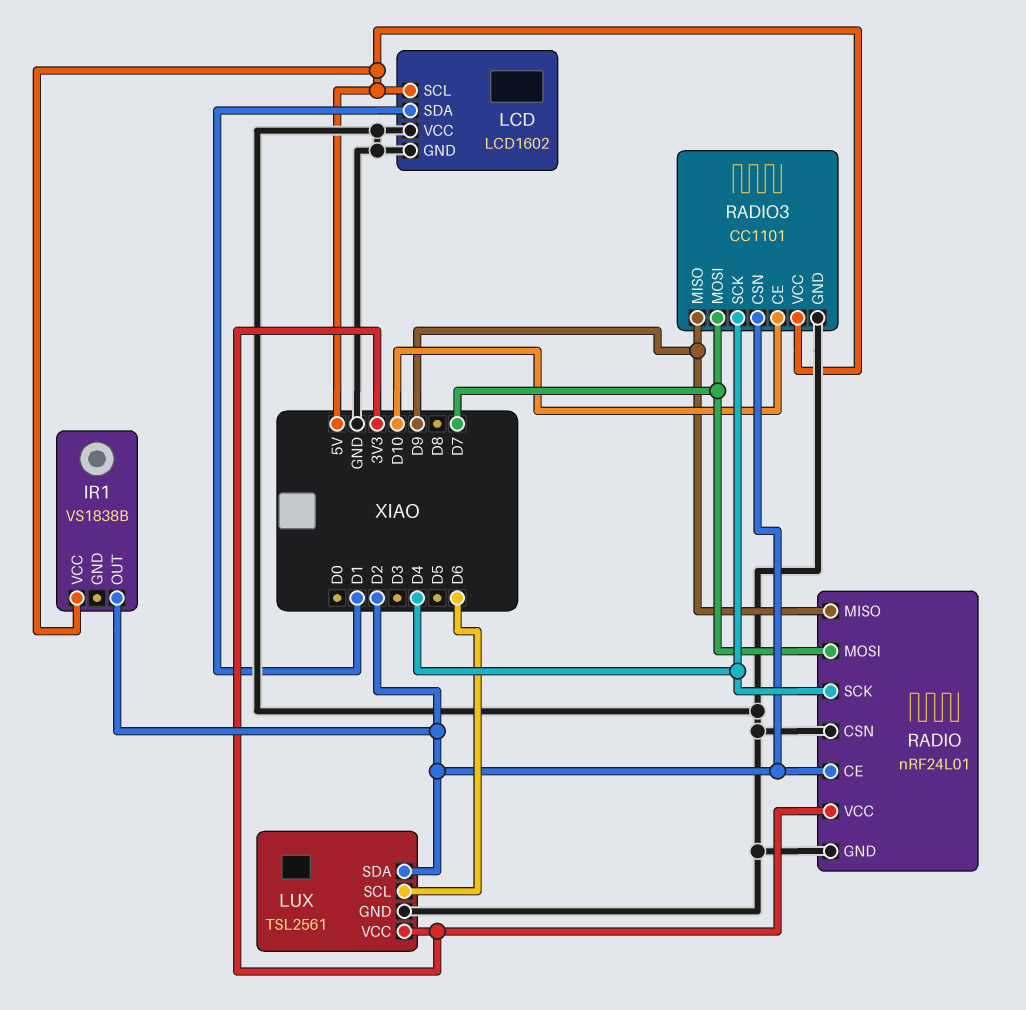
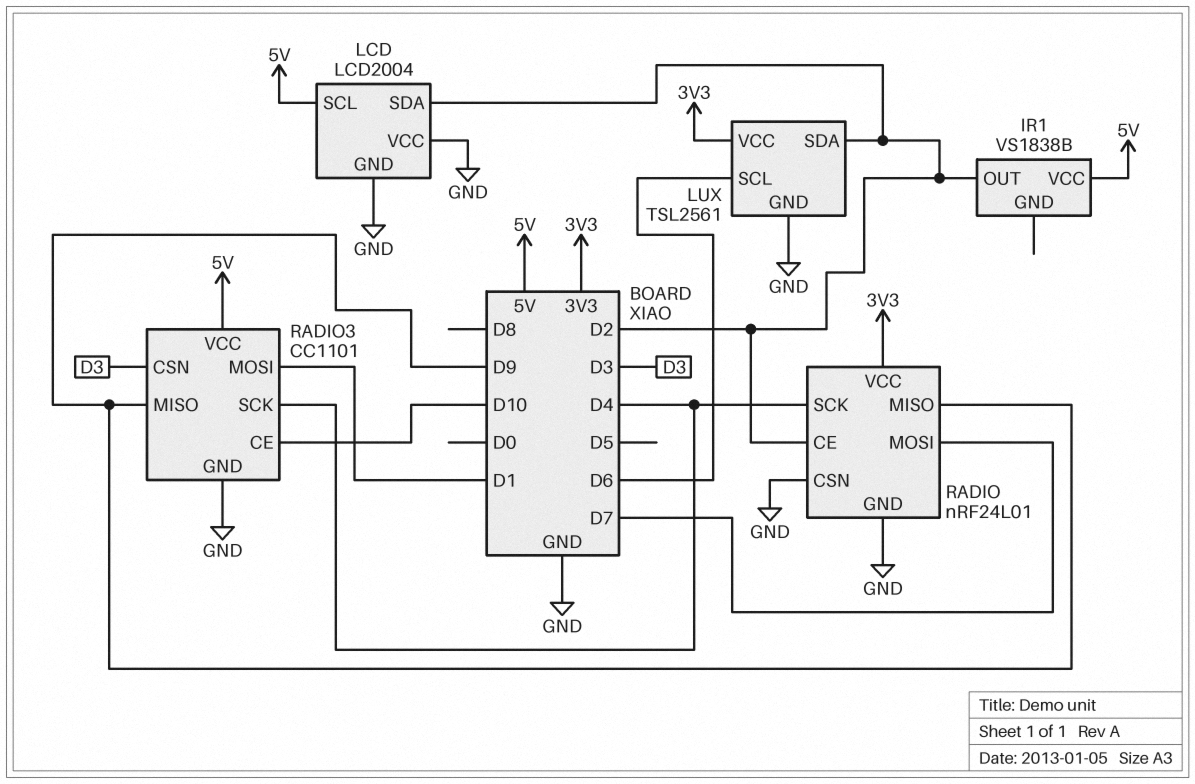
LCD: LCD1602 -> LCD2004
LCD pin SDA: D1 -> D2
RADIO3 pin CSN: D2 -> D3
RADIO3 pin MOSI: D7 -> D1

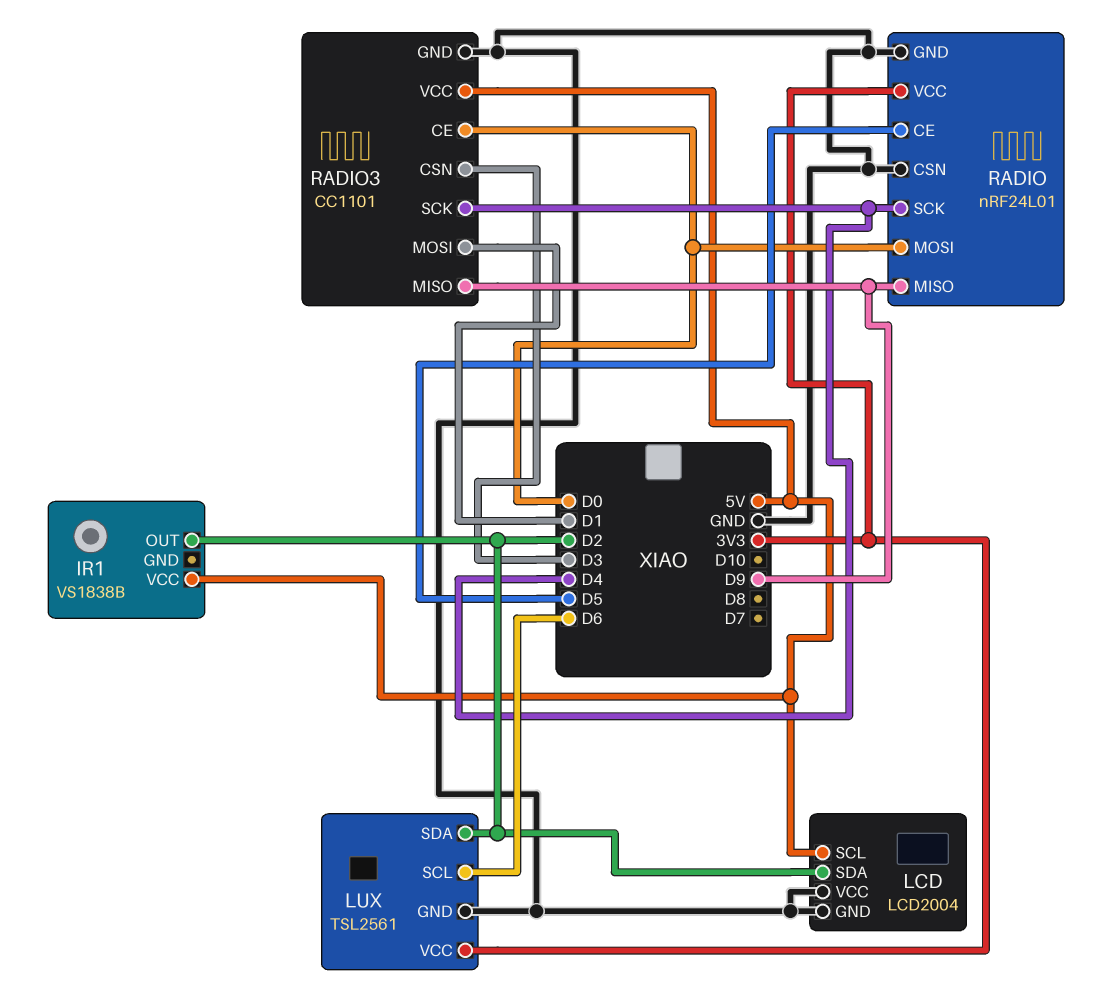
RADIO pin CE: D2 -> D5
RADIO pin MOSI: D7 -> D0
RADIO3 pin CE: D10 -> D0

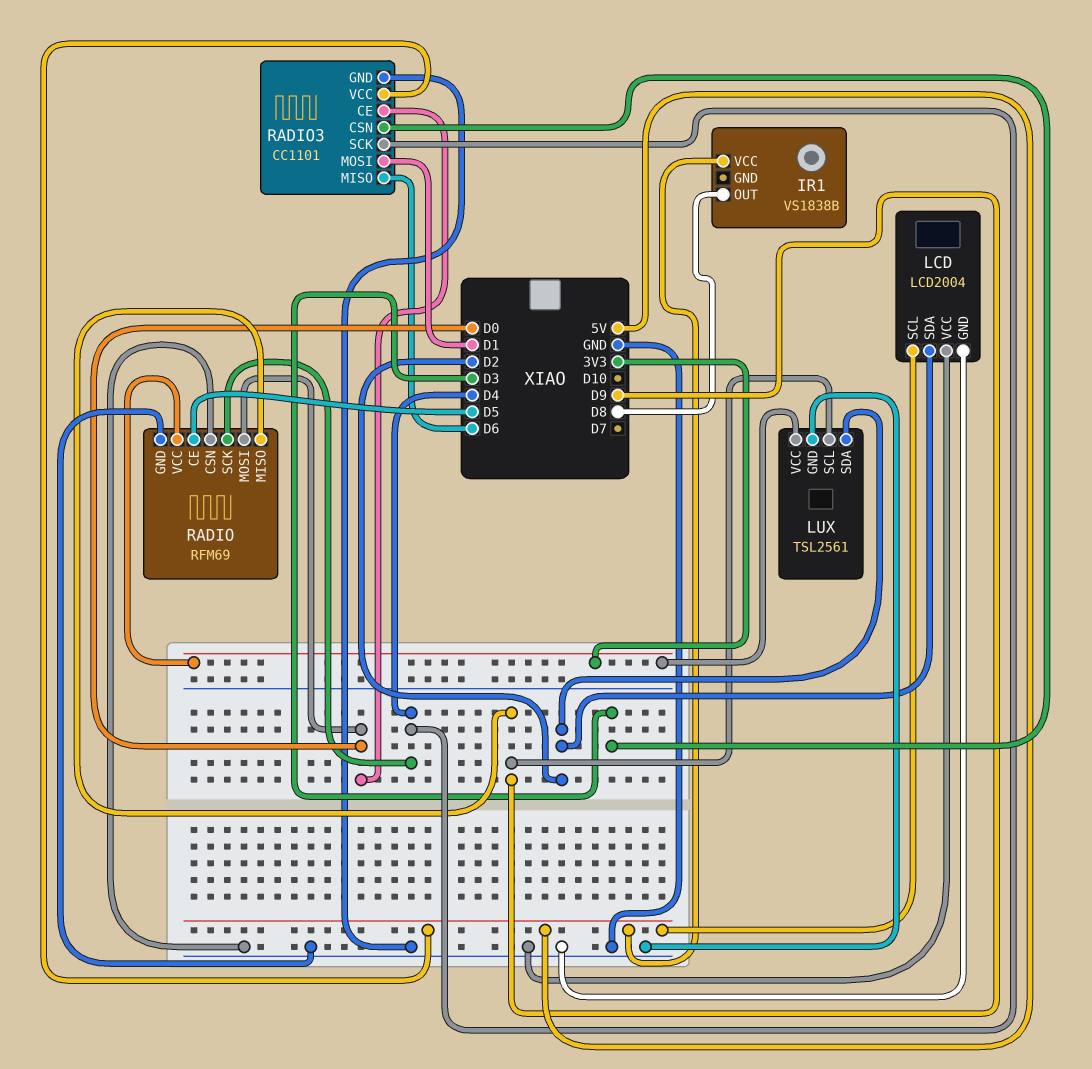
IR1 pin OUT: D2 -> D8
LUX pin SCL: D6 -> D9
RADIO: nRF24L01 -> RFM69
RADIO3 pin MISO: D9 -> D6

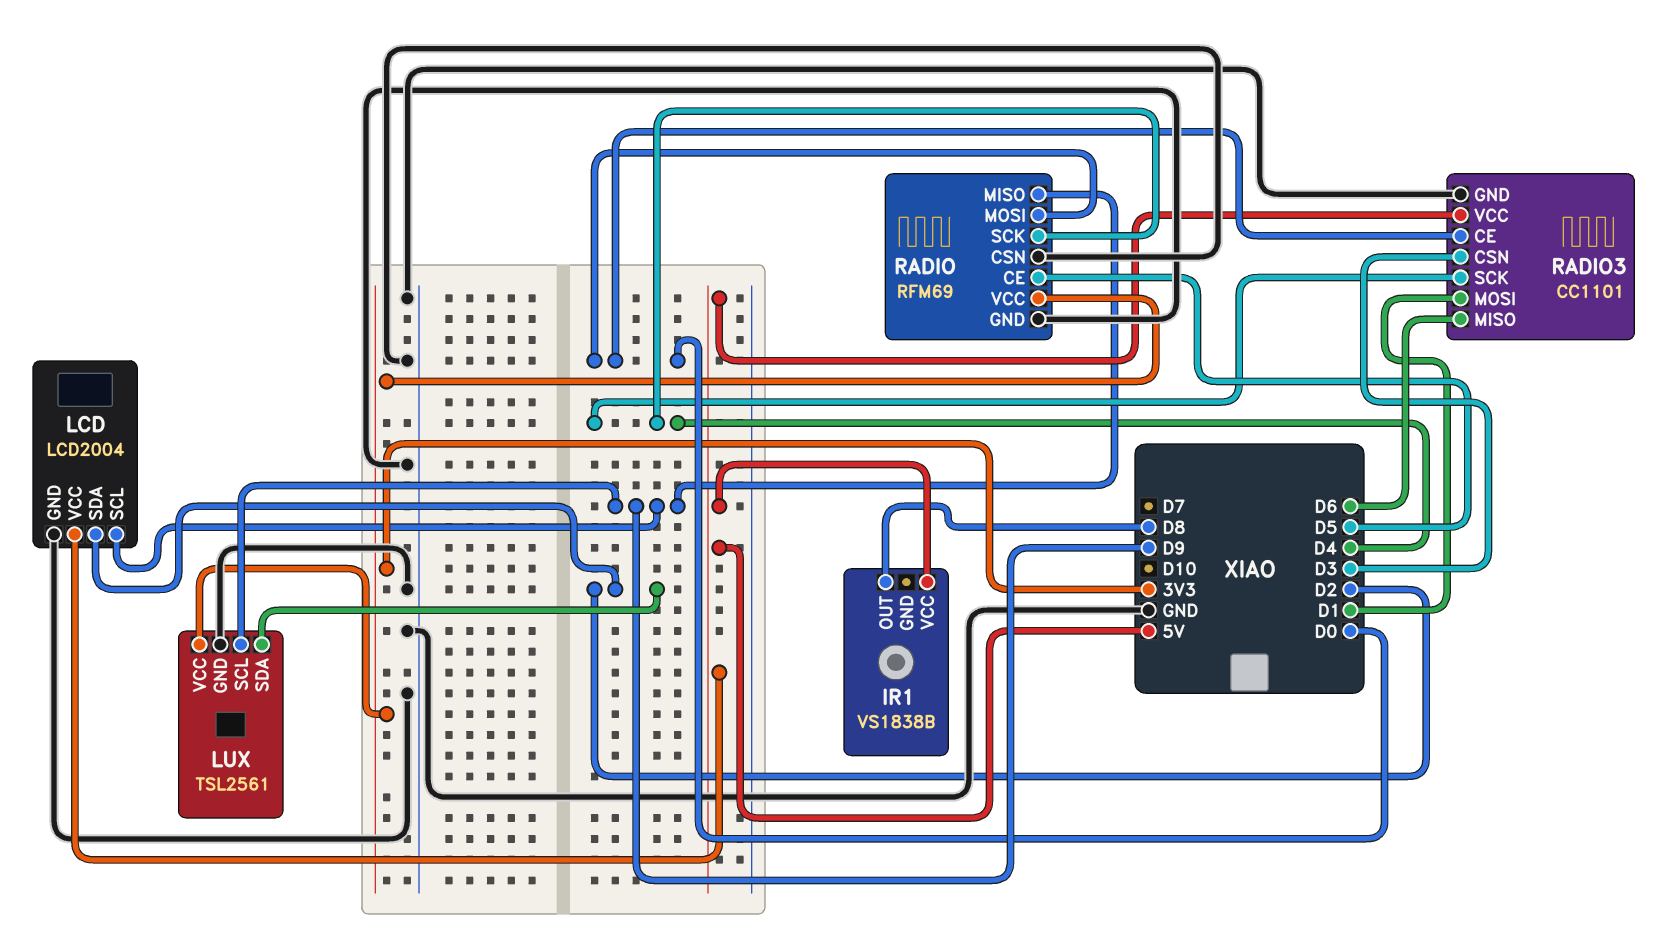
LCD pin SCL: 5V -> D9
LCD pin VCC: GND -> 5V

